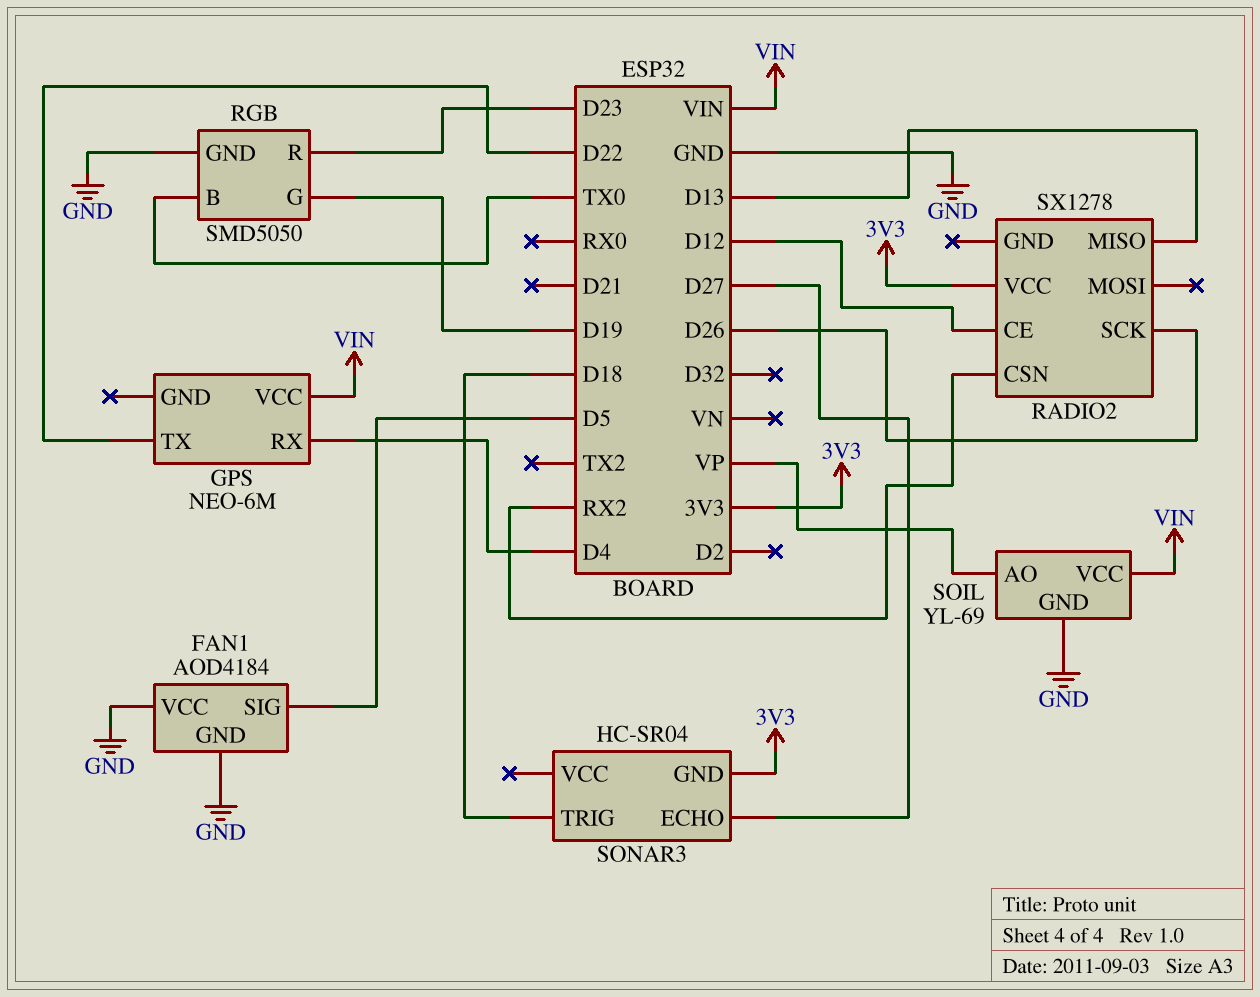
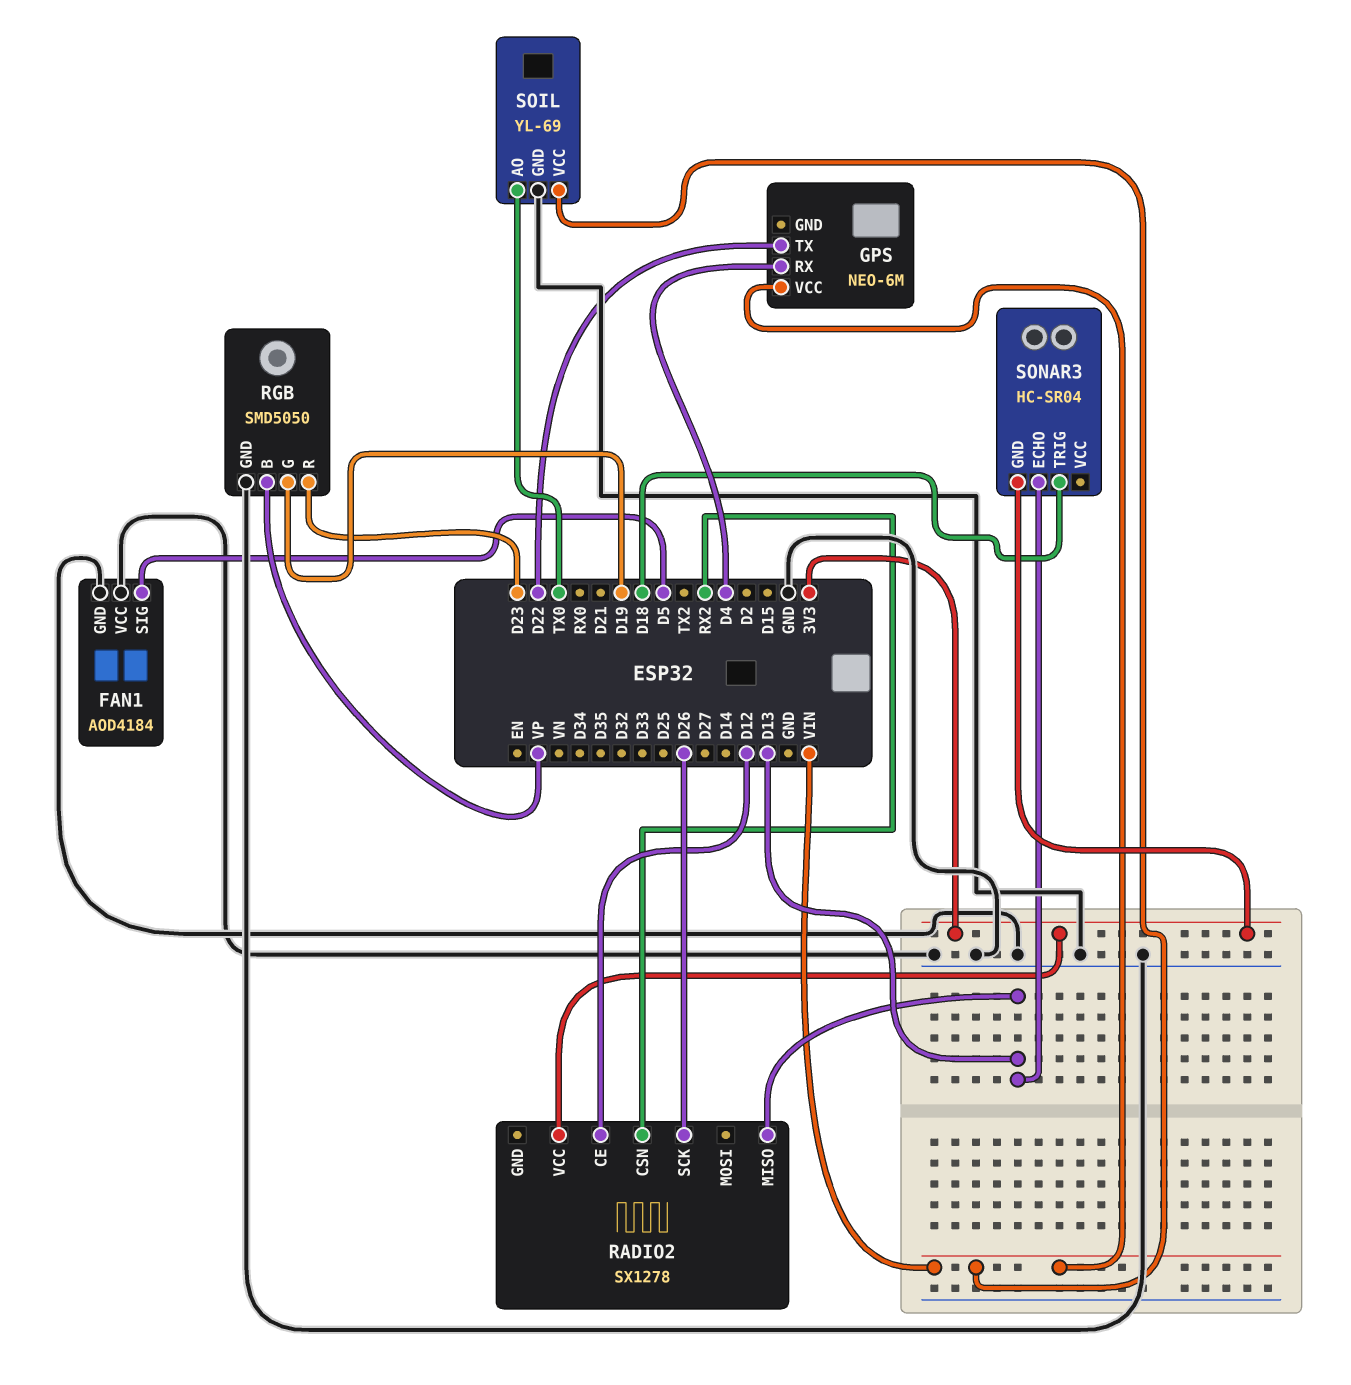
RGB pin B: TX0 -> VP
SOIL pin AO: VP -> TX0
SONAR3 pin ECHO: D27 -> D13

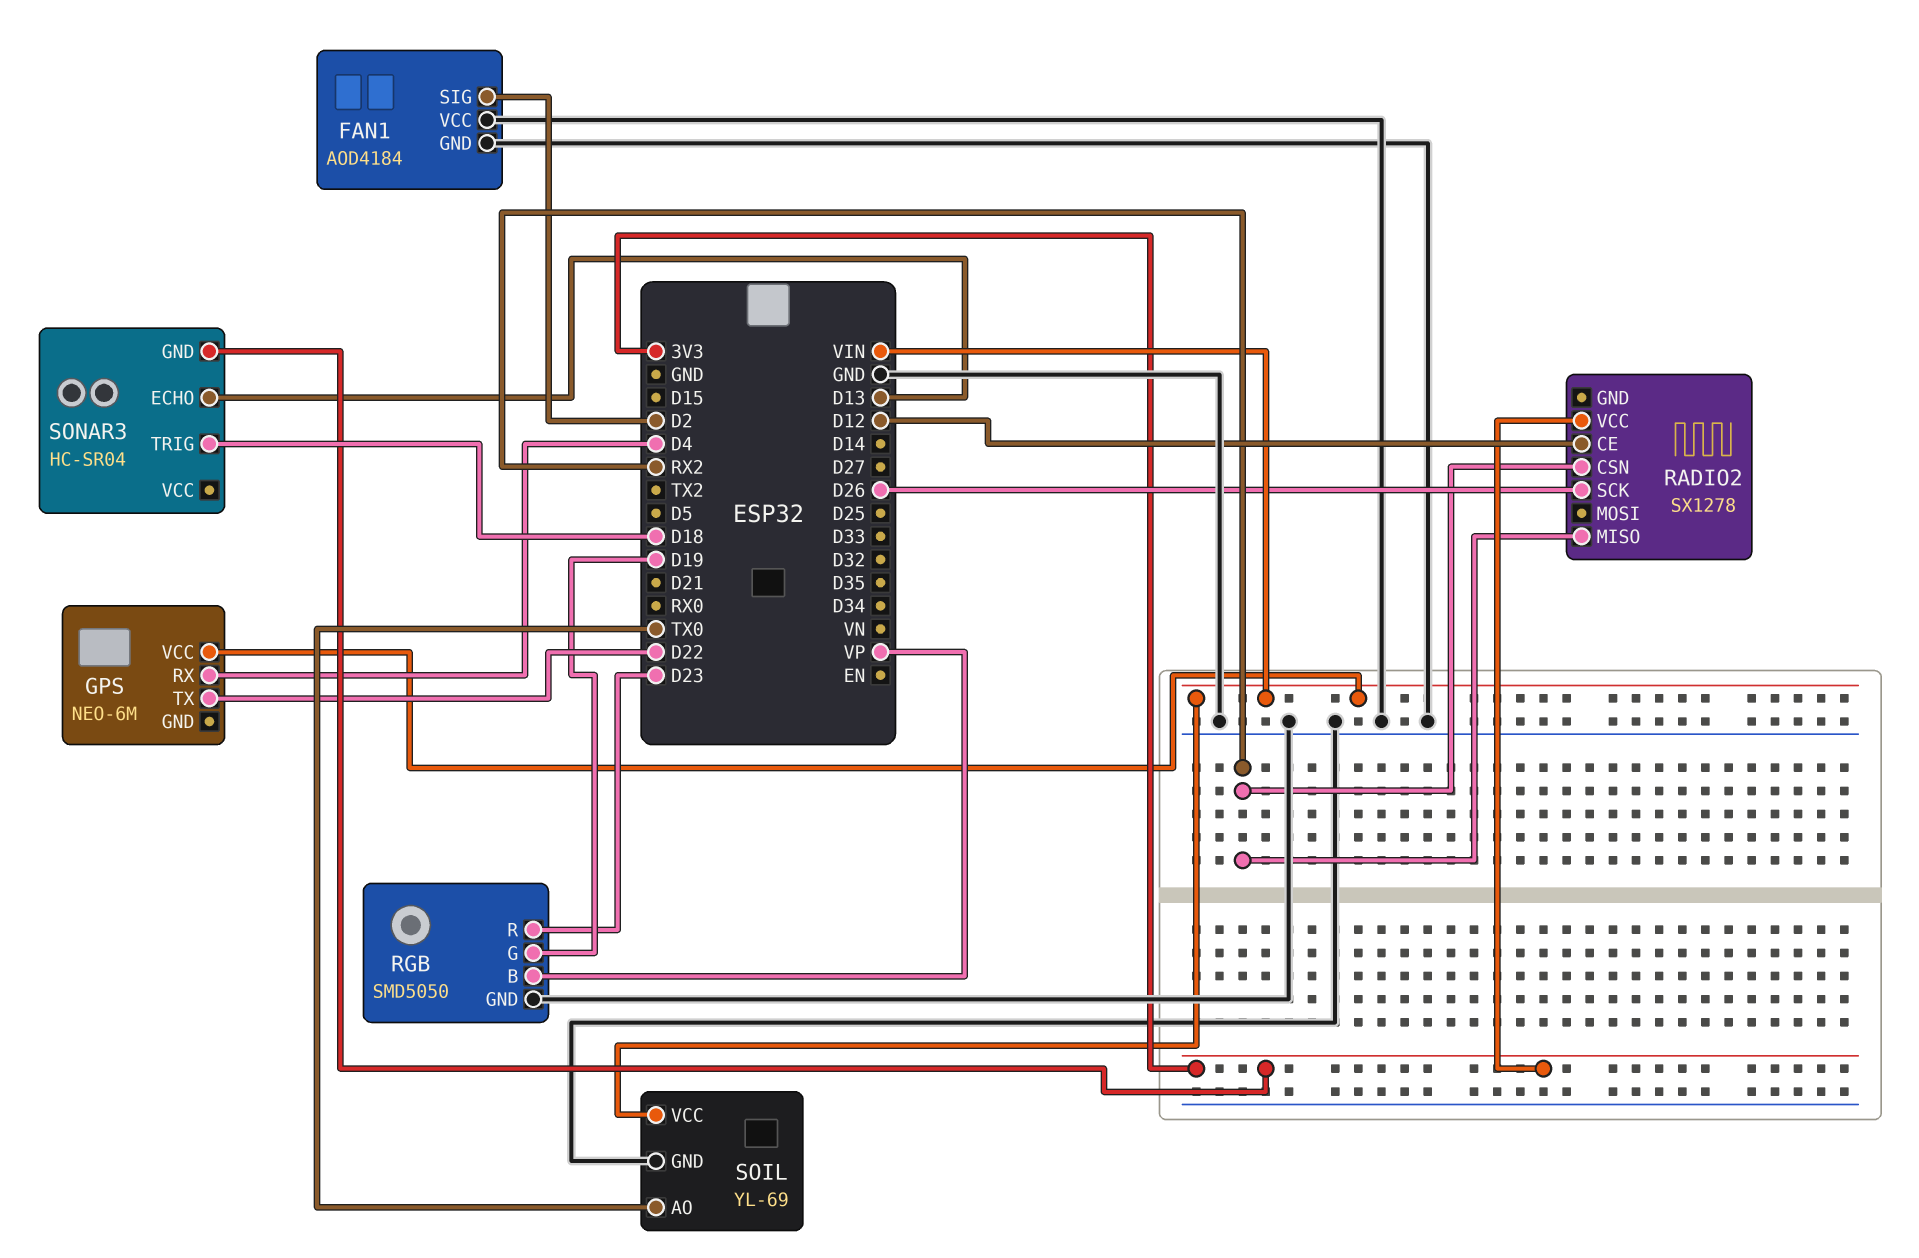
FAN1 pin SIG: D5 -> D2
RADIO2 pin MISO: D13 -> RX2

